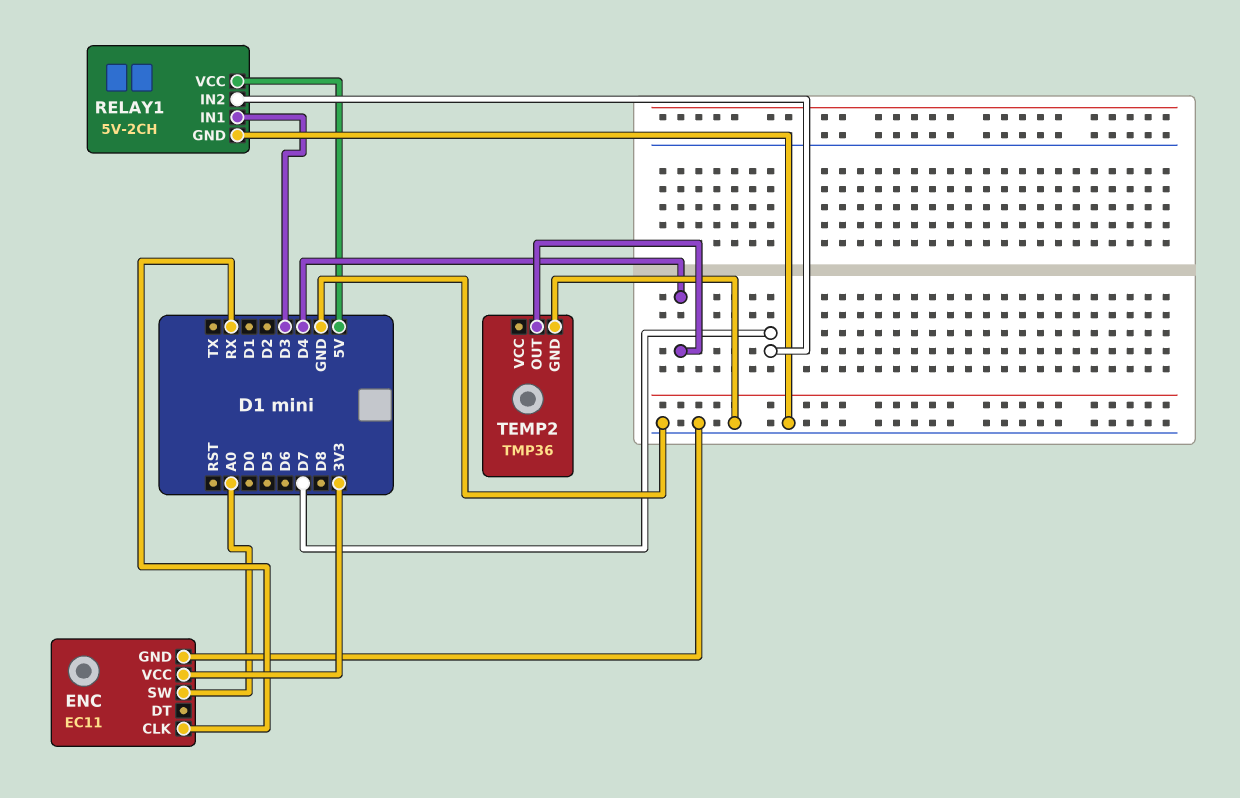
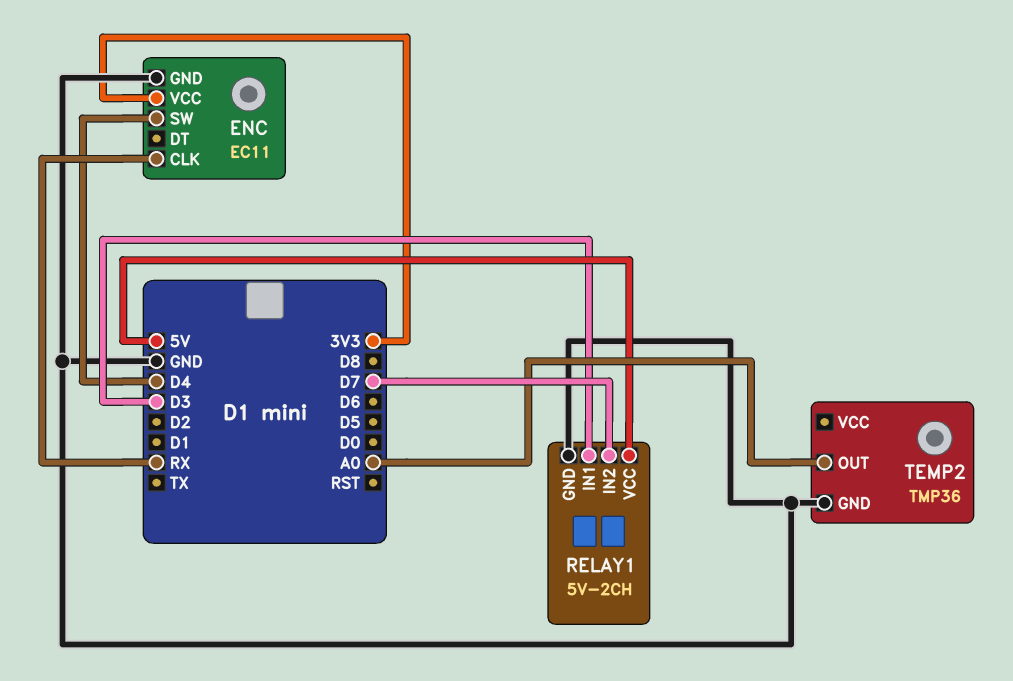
ENC pin SW: A0 -> D4
TEMP2 pin OUT: D4 -> A0

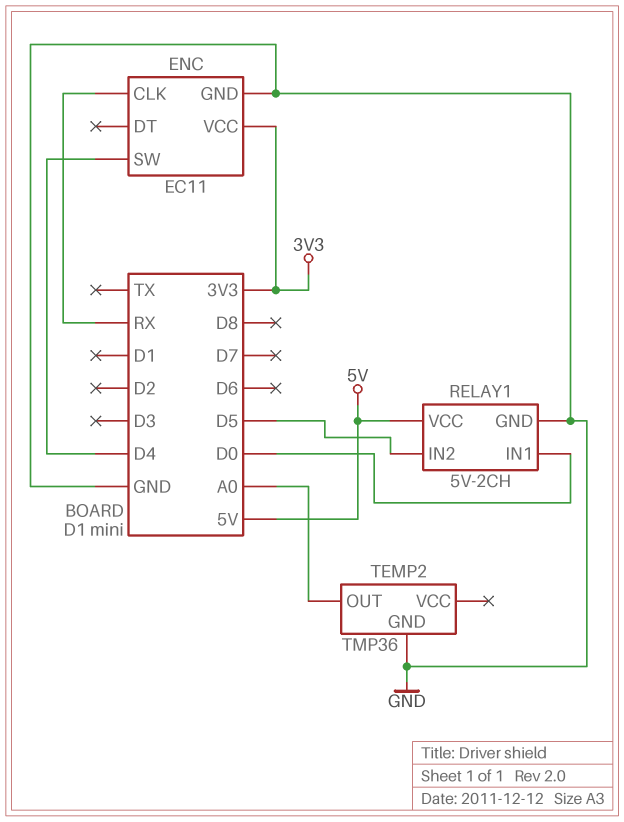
RELAY1 pin IN1: D3 -> D0
RELAY1 pin IN2: D7 -> D5

